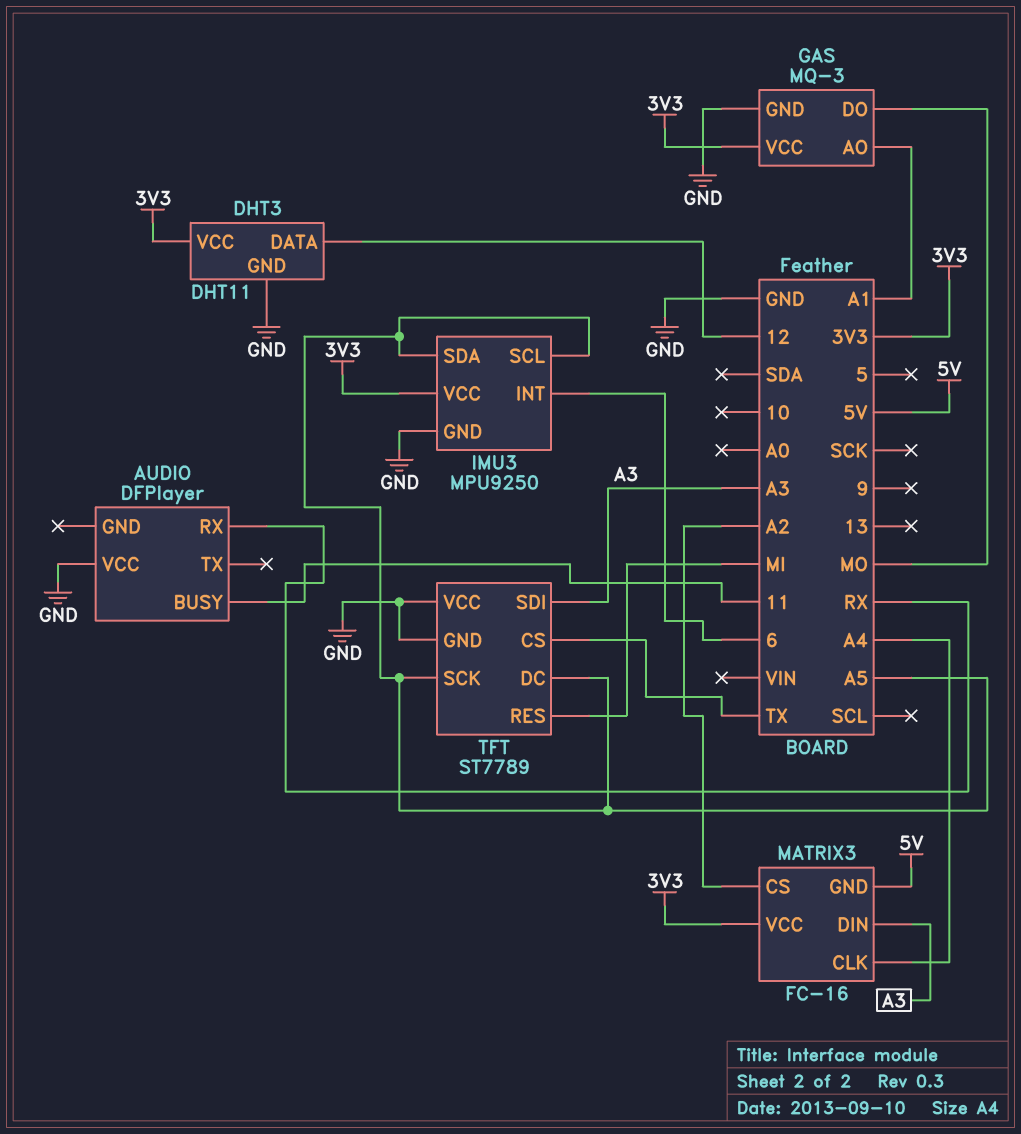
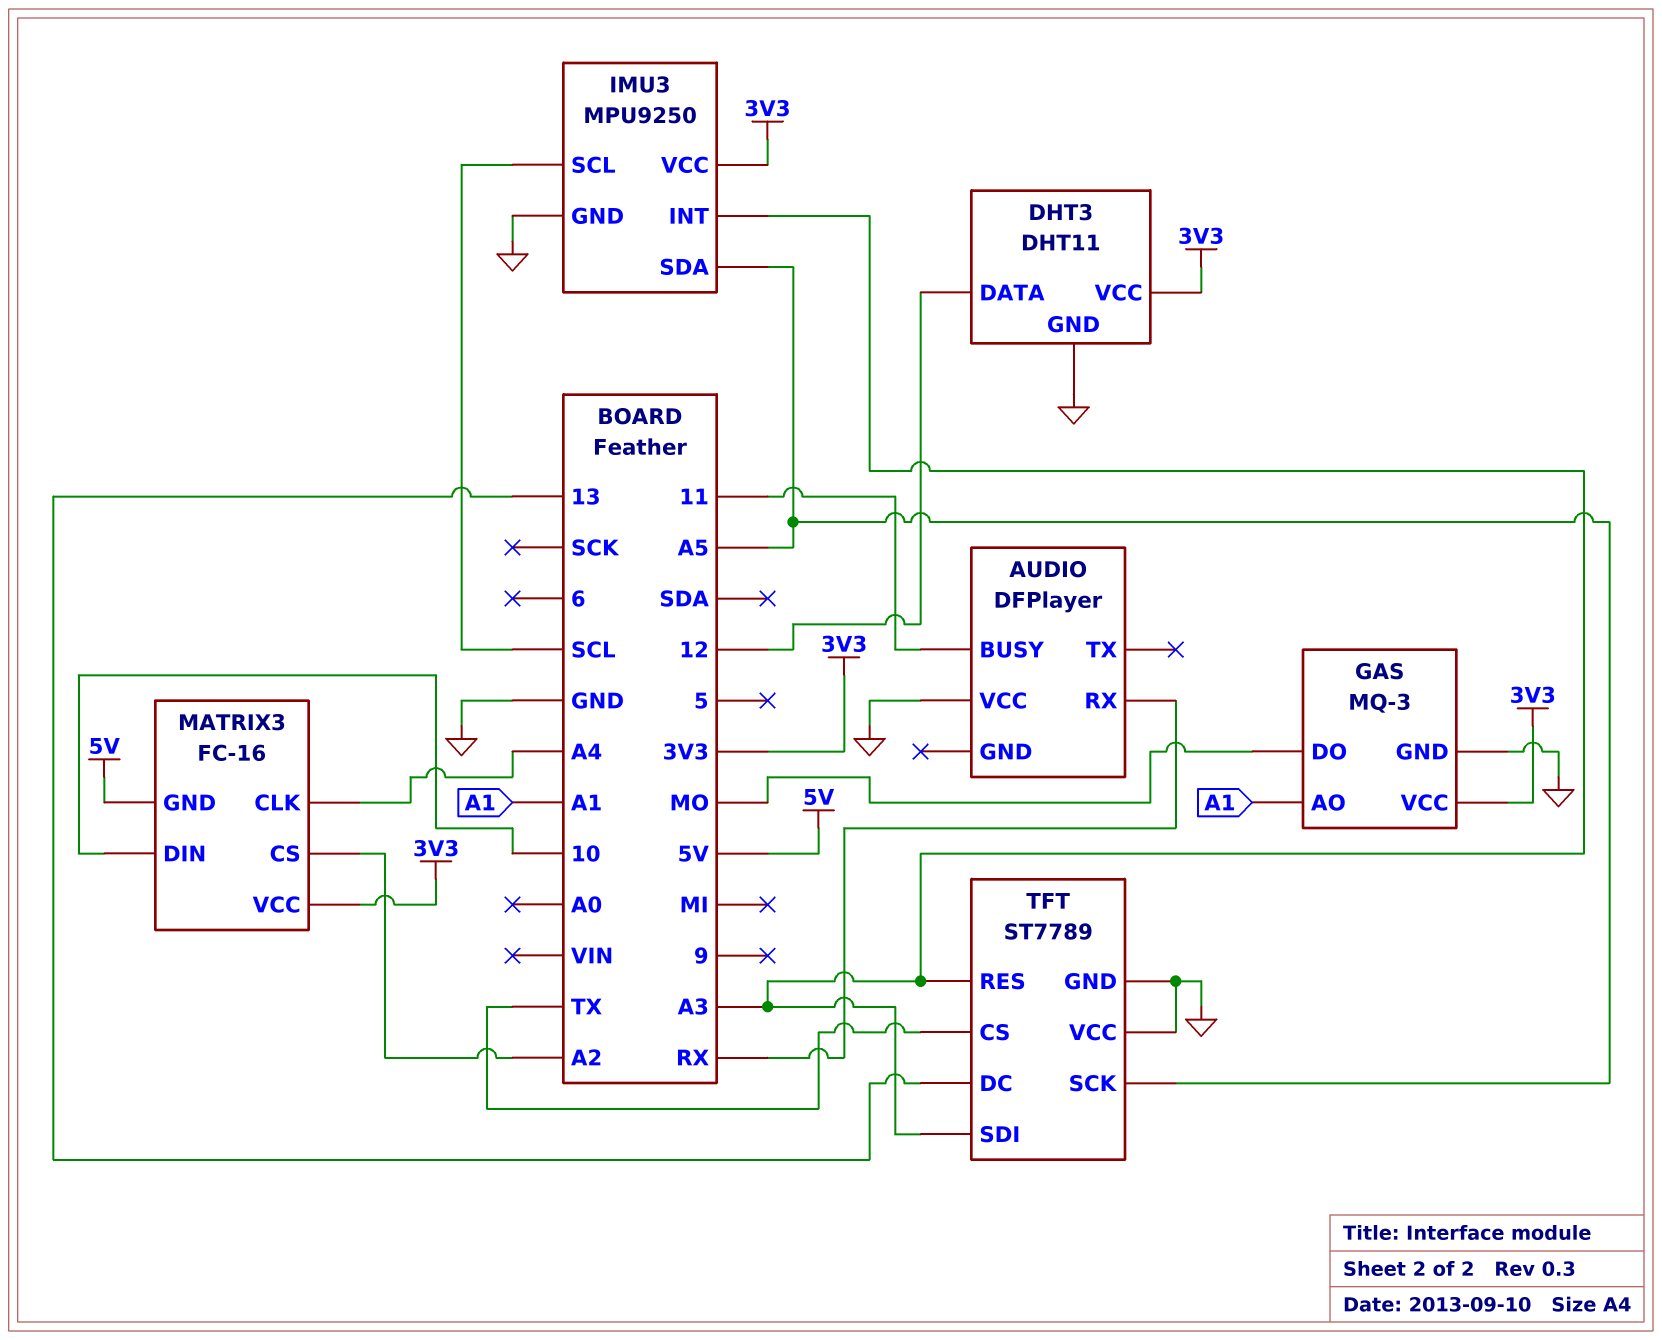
IMU3 pin INT: 6 -> A3
IMU3 pin SCL: A5 -> SCL
MATRIX3 pin DIN: A3 -> 10
TFT pin DC: A5 -> 13
TFT pin RES: MI -> A3

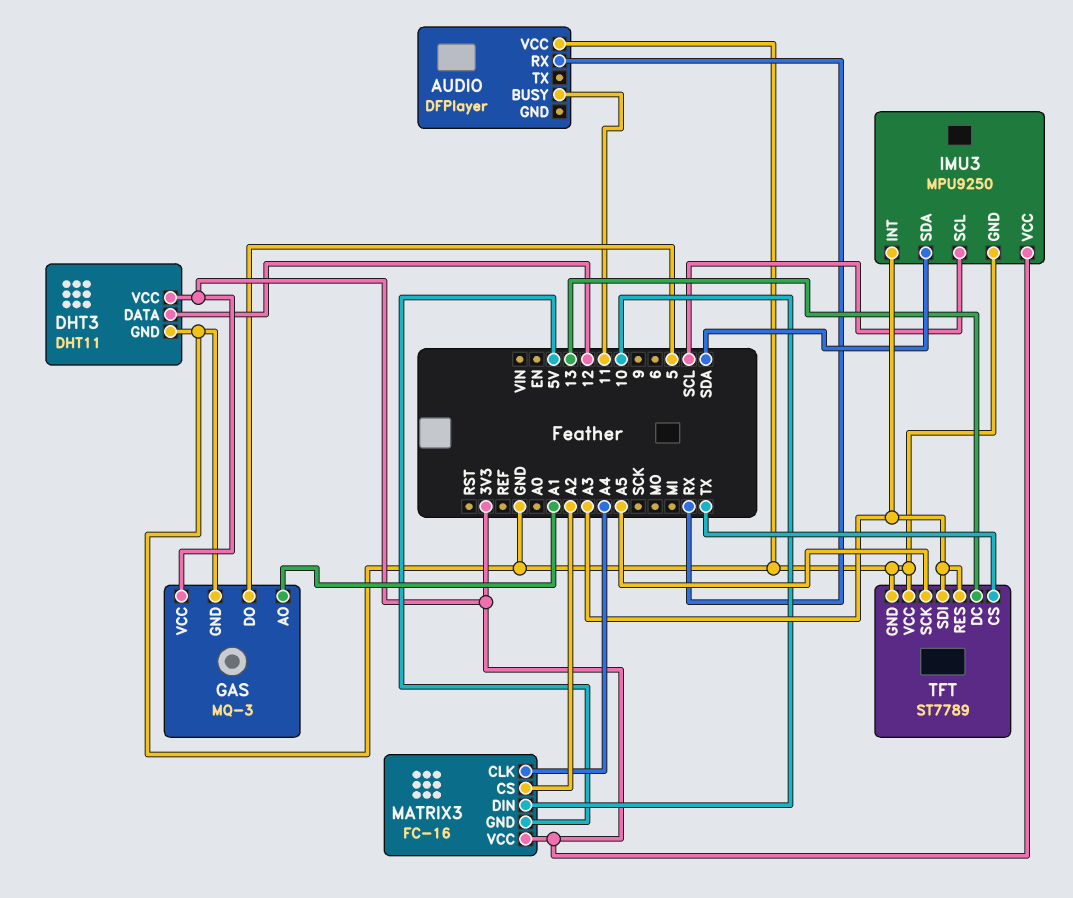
GAS pin DO: MO -> 5
IMU3 pin SDA: A5 -> SDA

